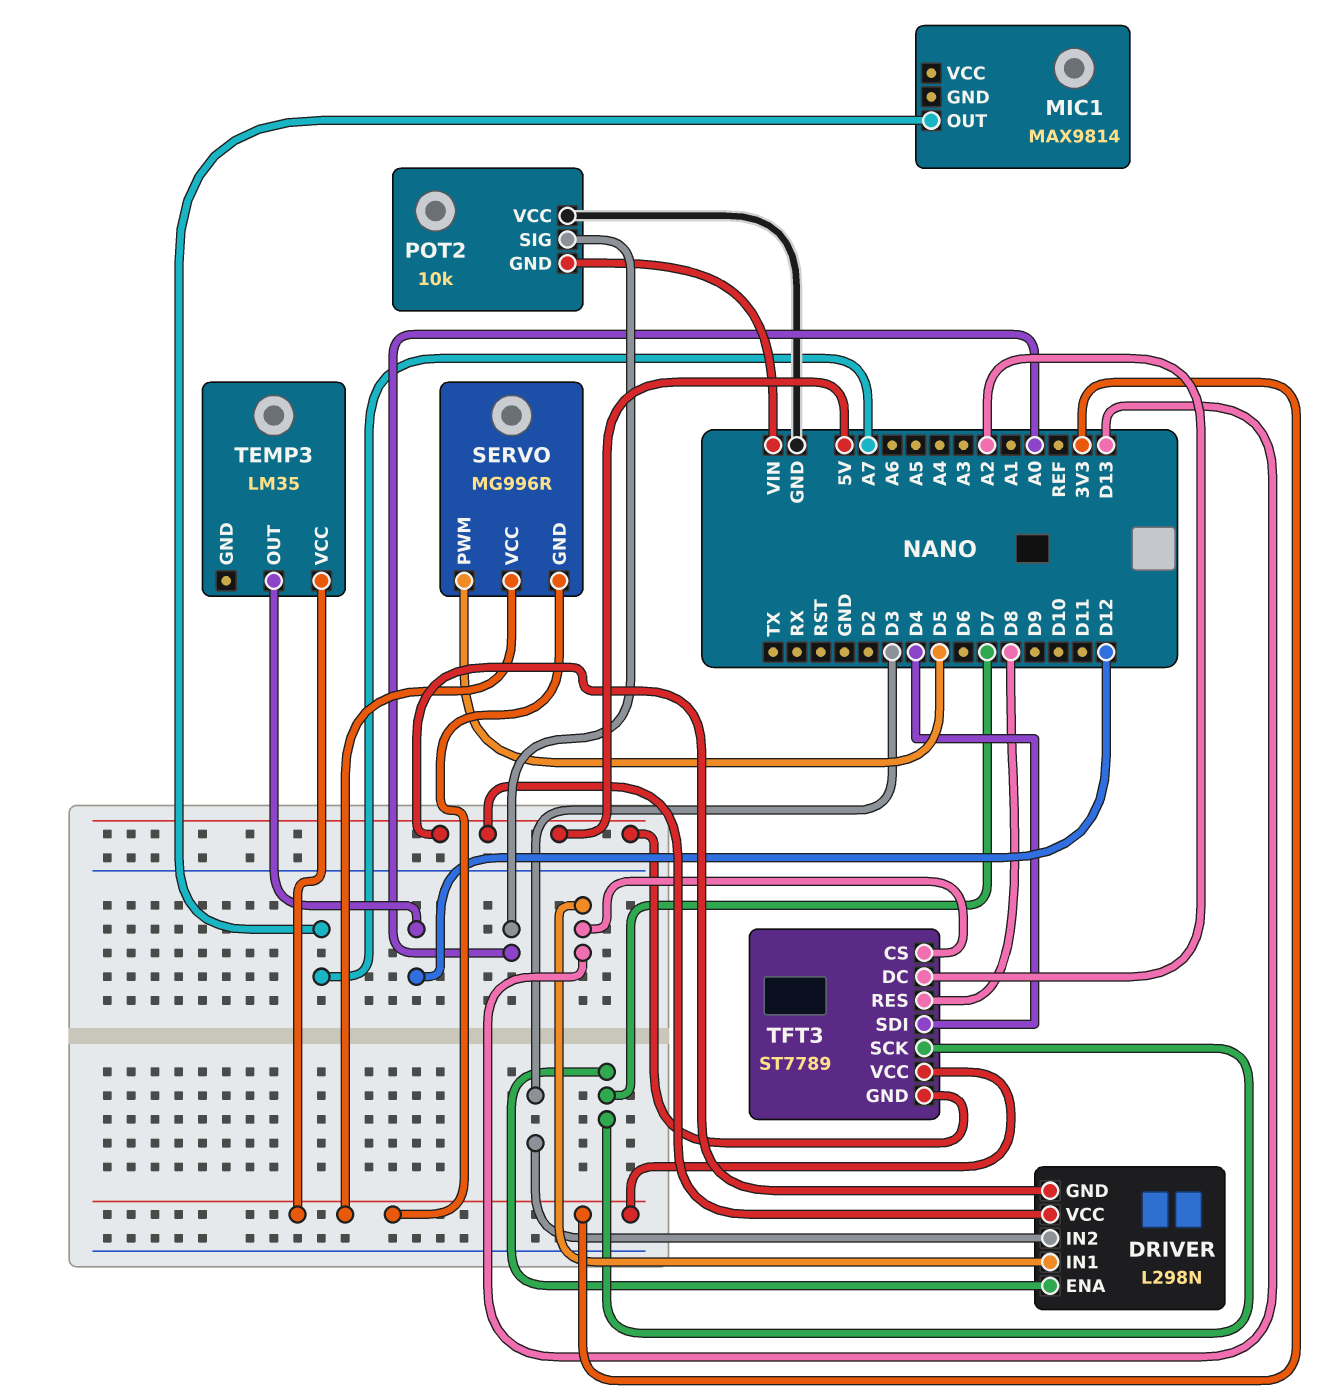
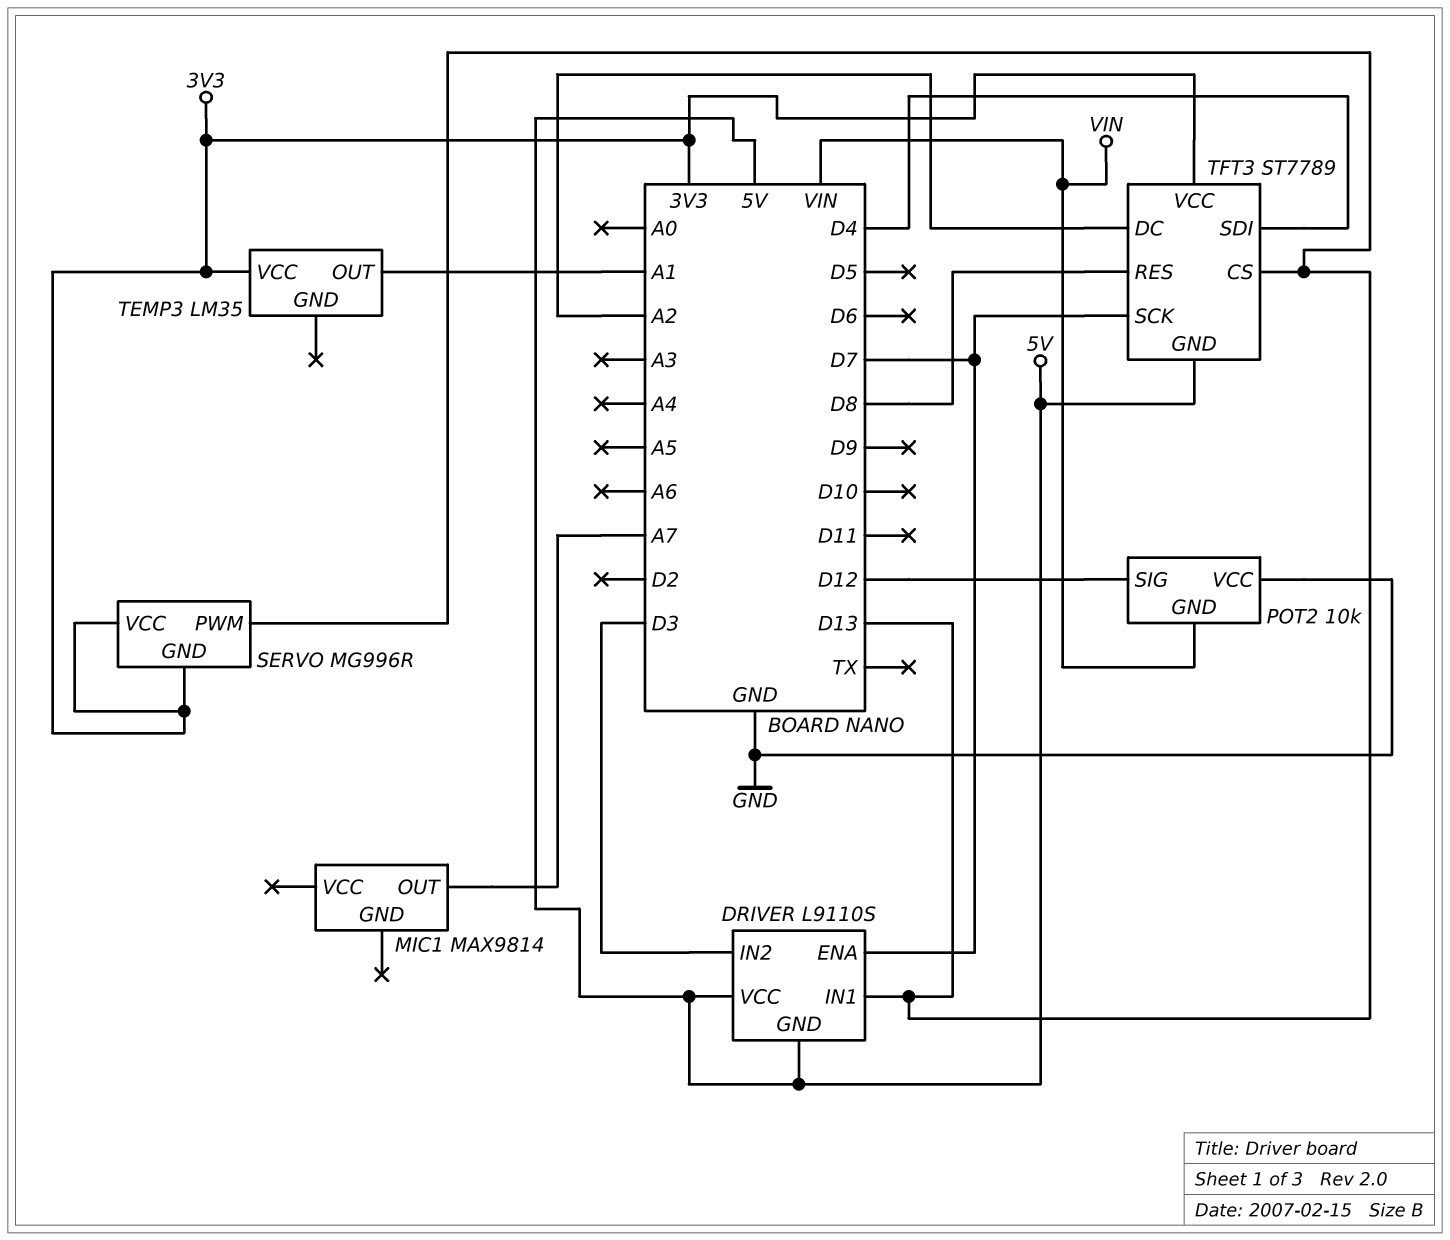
DRIVER: L298N -> L9110S
POT2 pin SIG: A0 -> D12
SERVO pin PWM: D5 -> D13
TEMP3 pin OUT: D12 -> A1

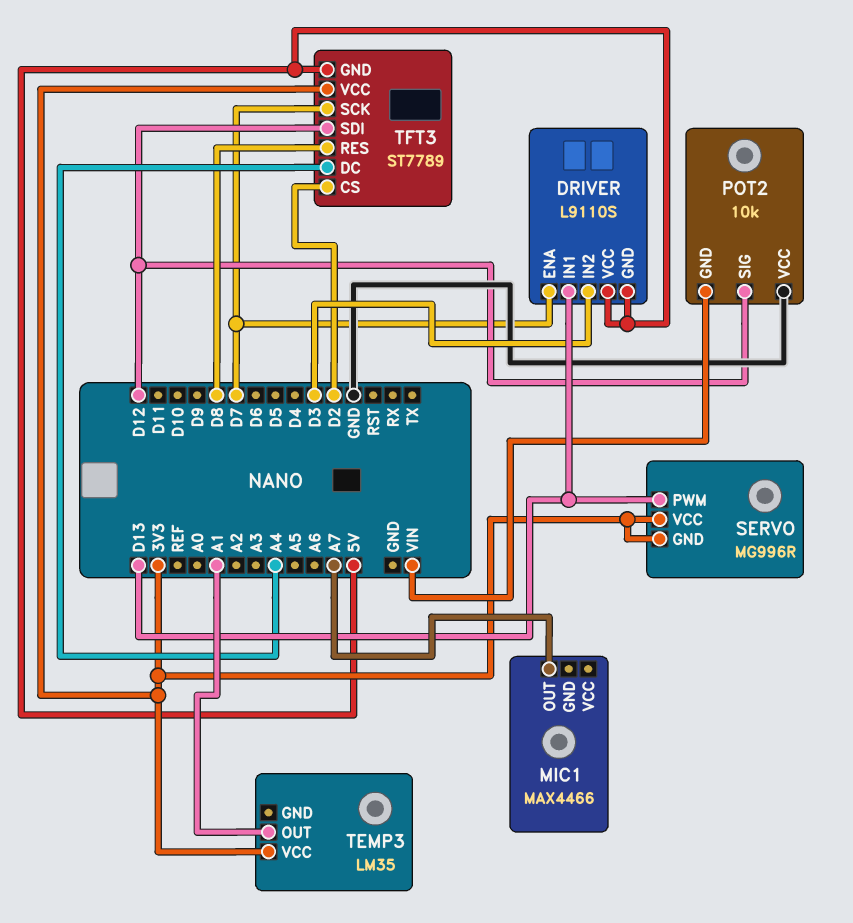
MIC1: MAX9814 -> MAX4466
TFT3 pin CS: D13 -> D2
TFT3 pin DC: A2 -> A4
TFT3 pin SDI: D4 -> D12

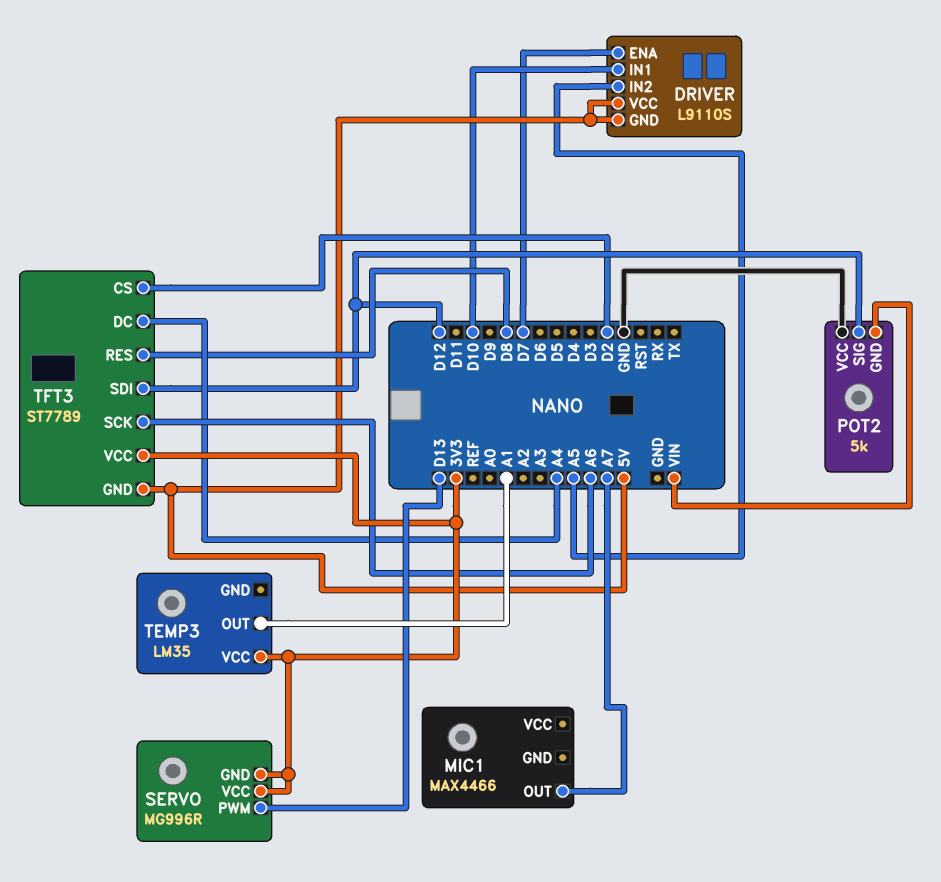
DRIVER pin IN1: D13 -> D10
DRIVER pin IN2: D3 -> A5
POT2: 10k -> 5k
TFT3 pin SCK: D7 -> A6

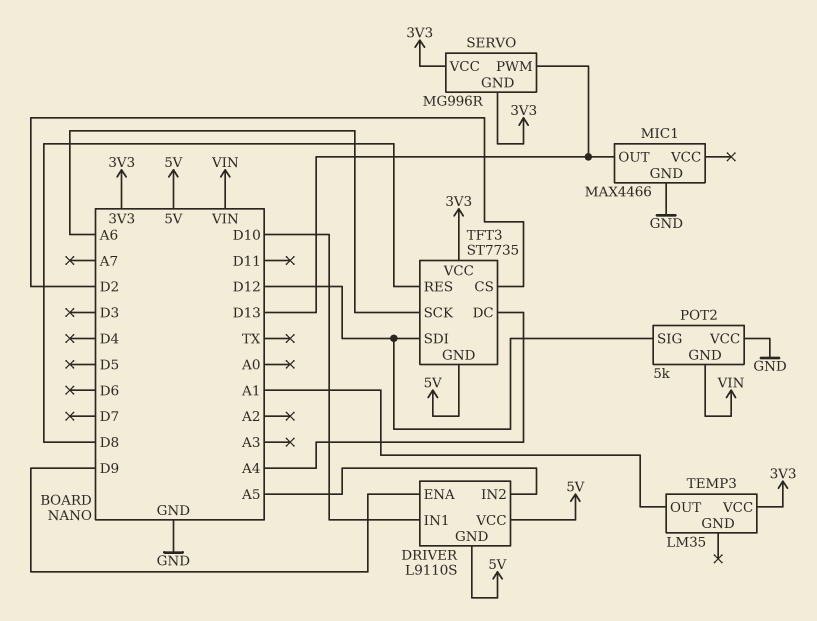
DRIVER pin ENA: D7 -> D9
MIC1 pin GND: none -> GND
MIC1 pin OUT: A7 -> D13
TFT3: ST7789 -> ST7735

